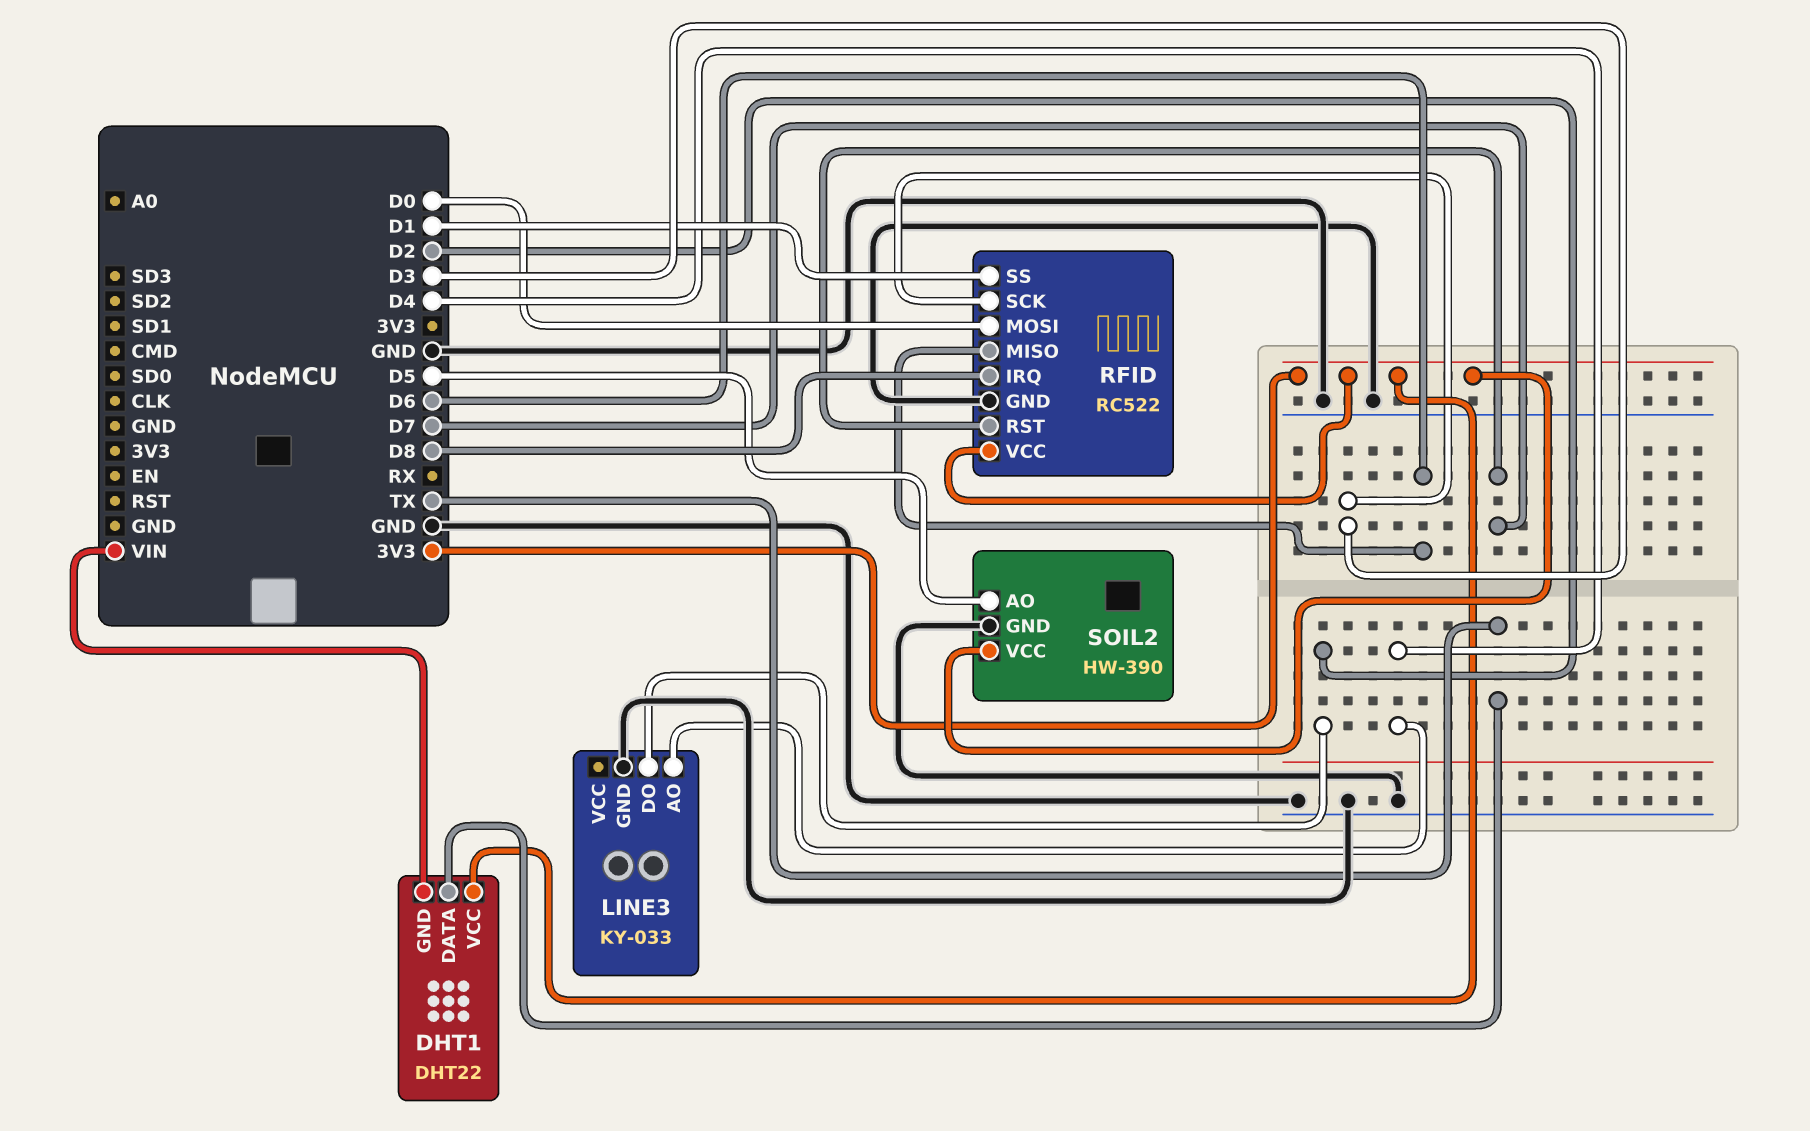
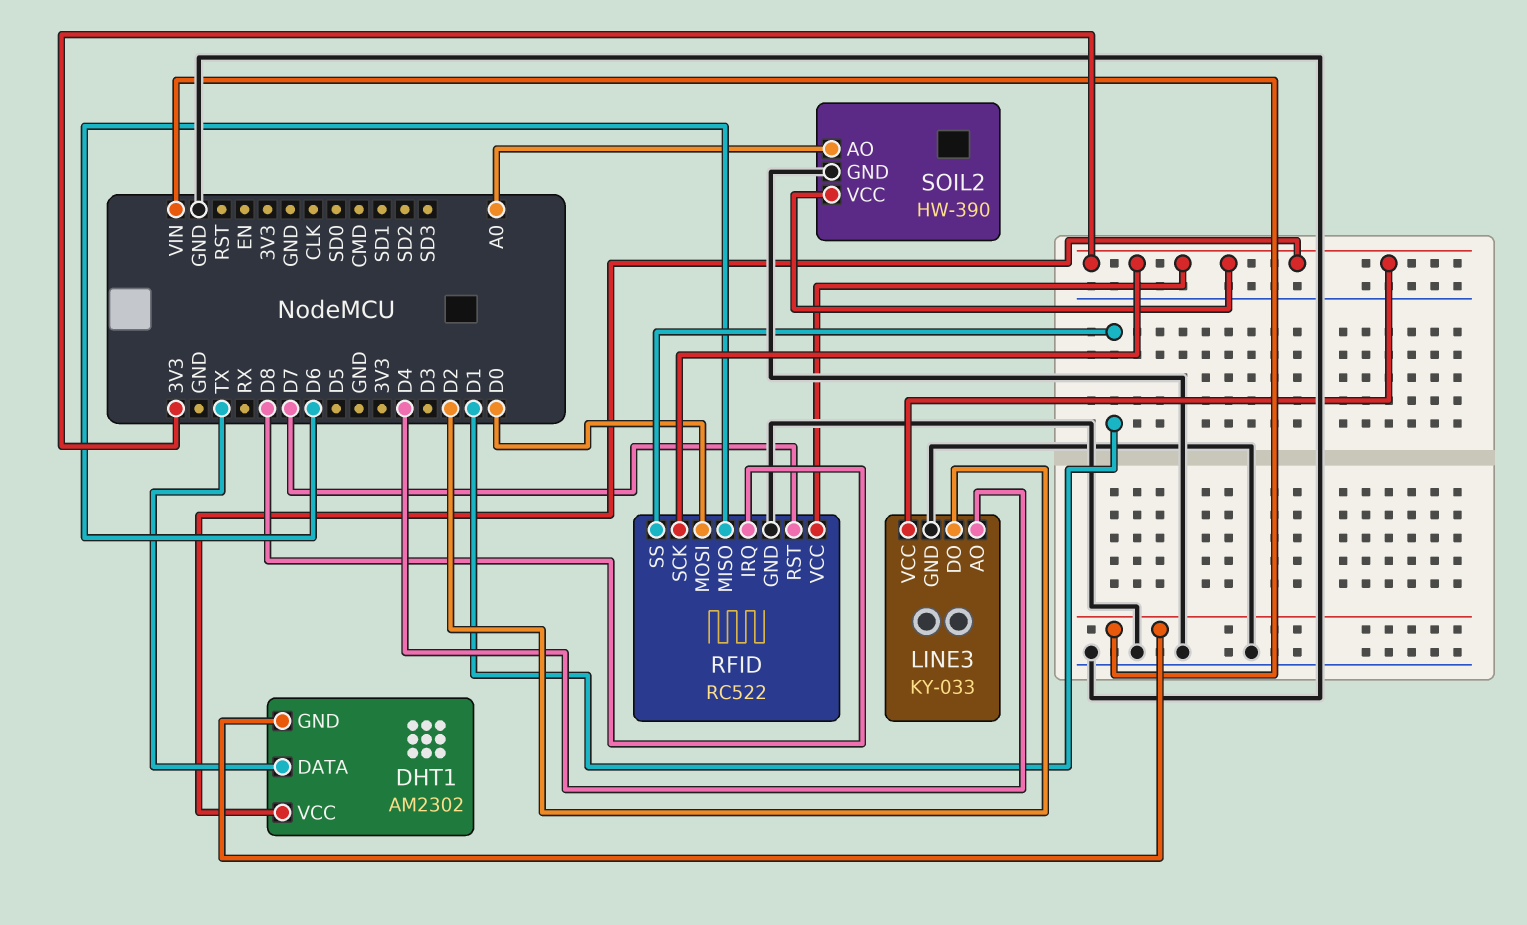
DHT1: DHT22 -> AM2302
LINE3 pin VCC: none -> 3V3
RFID pin SCK: D3 -> 3V3
SOIL2 pin AO: D5 -> A0

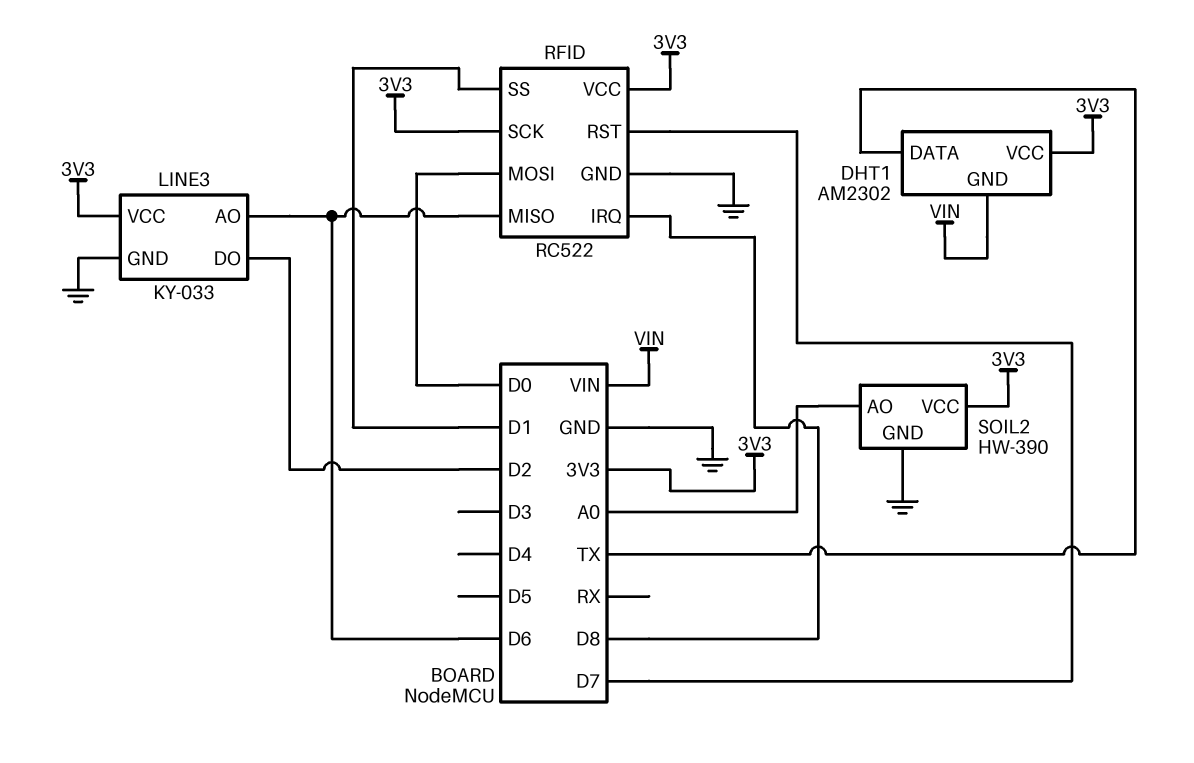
LINE3 pin AO: D4 -> D6

